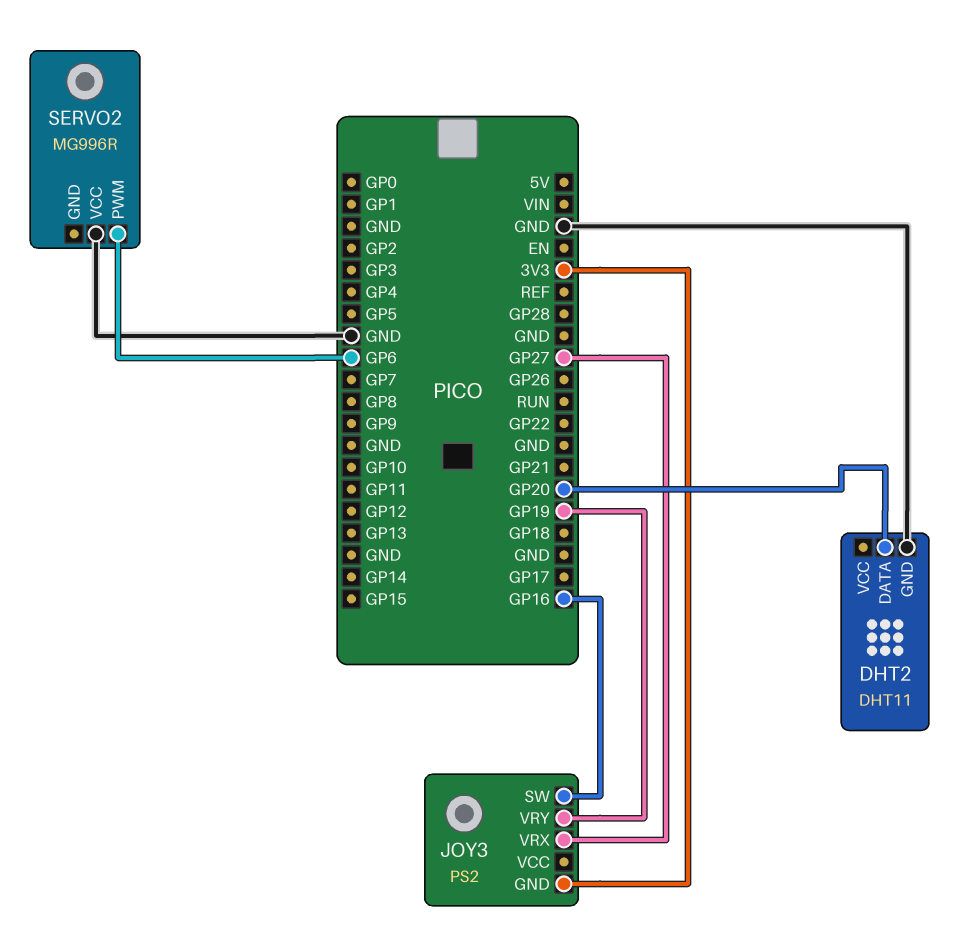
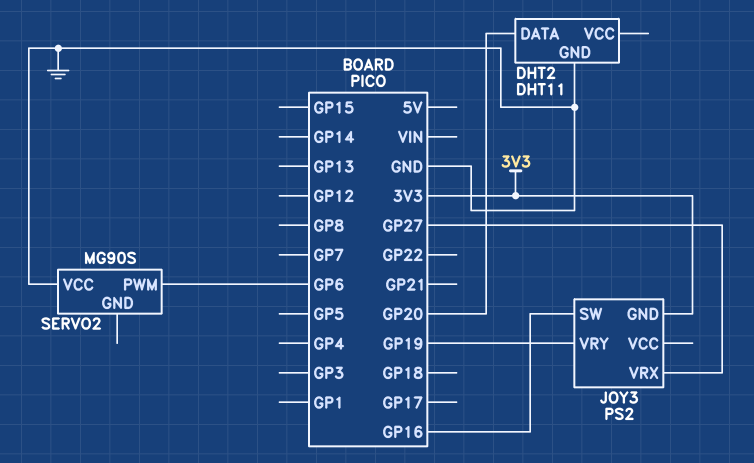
SERVO2: MG996R -> MG90S

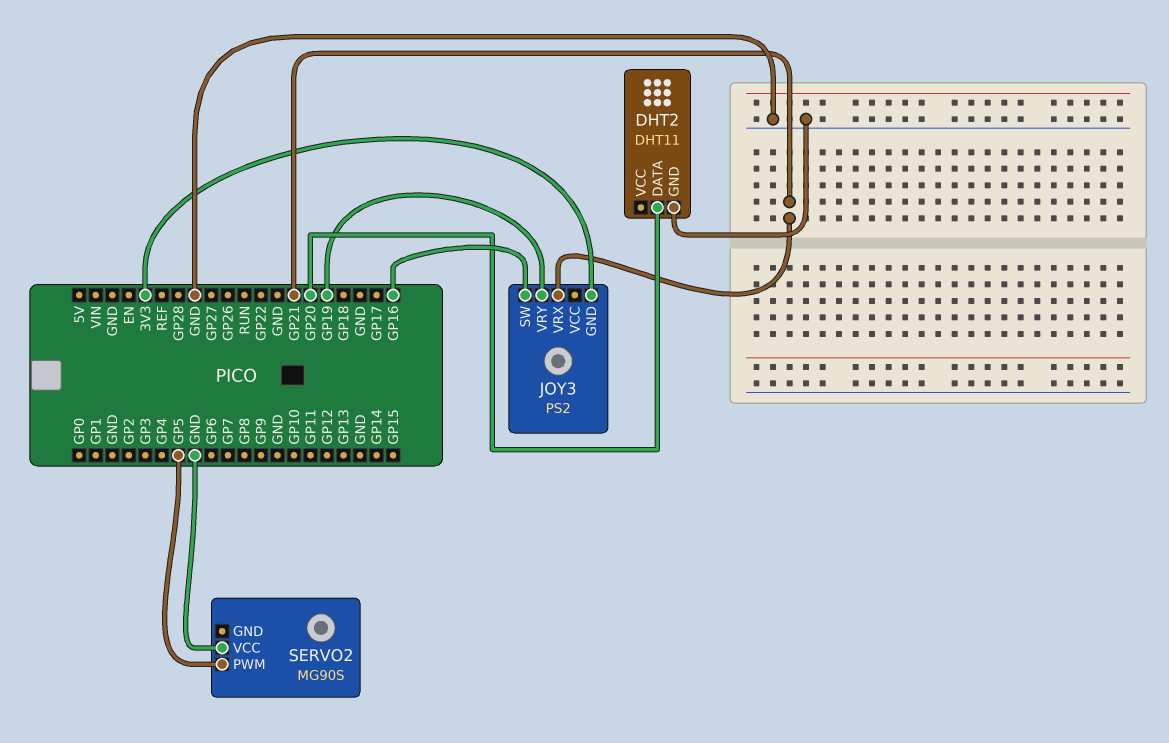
JOY3 pin VRX: GP27 -> GP21
SERVO2 pin PWM: GP6 -> GP5

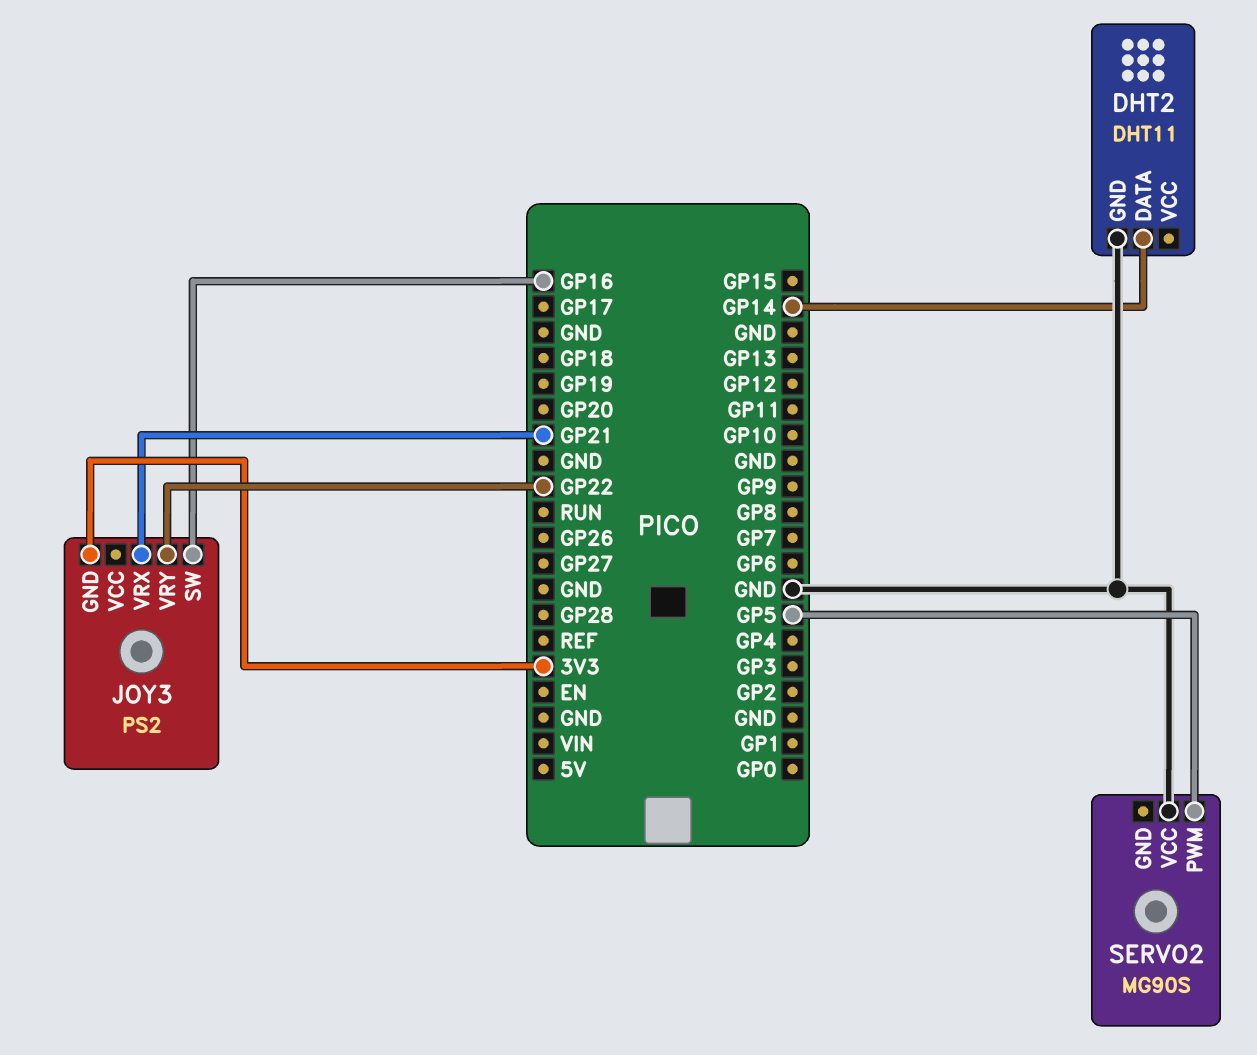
DHT2 pin DATA: GP20 -> GP14
JOY3 pin VRY: GP19 -> GP22

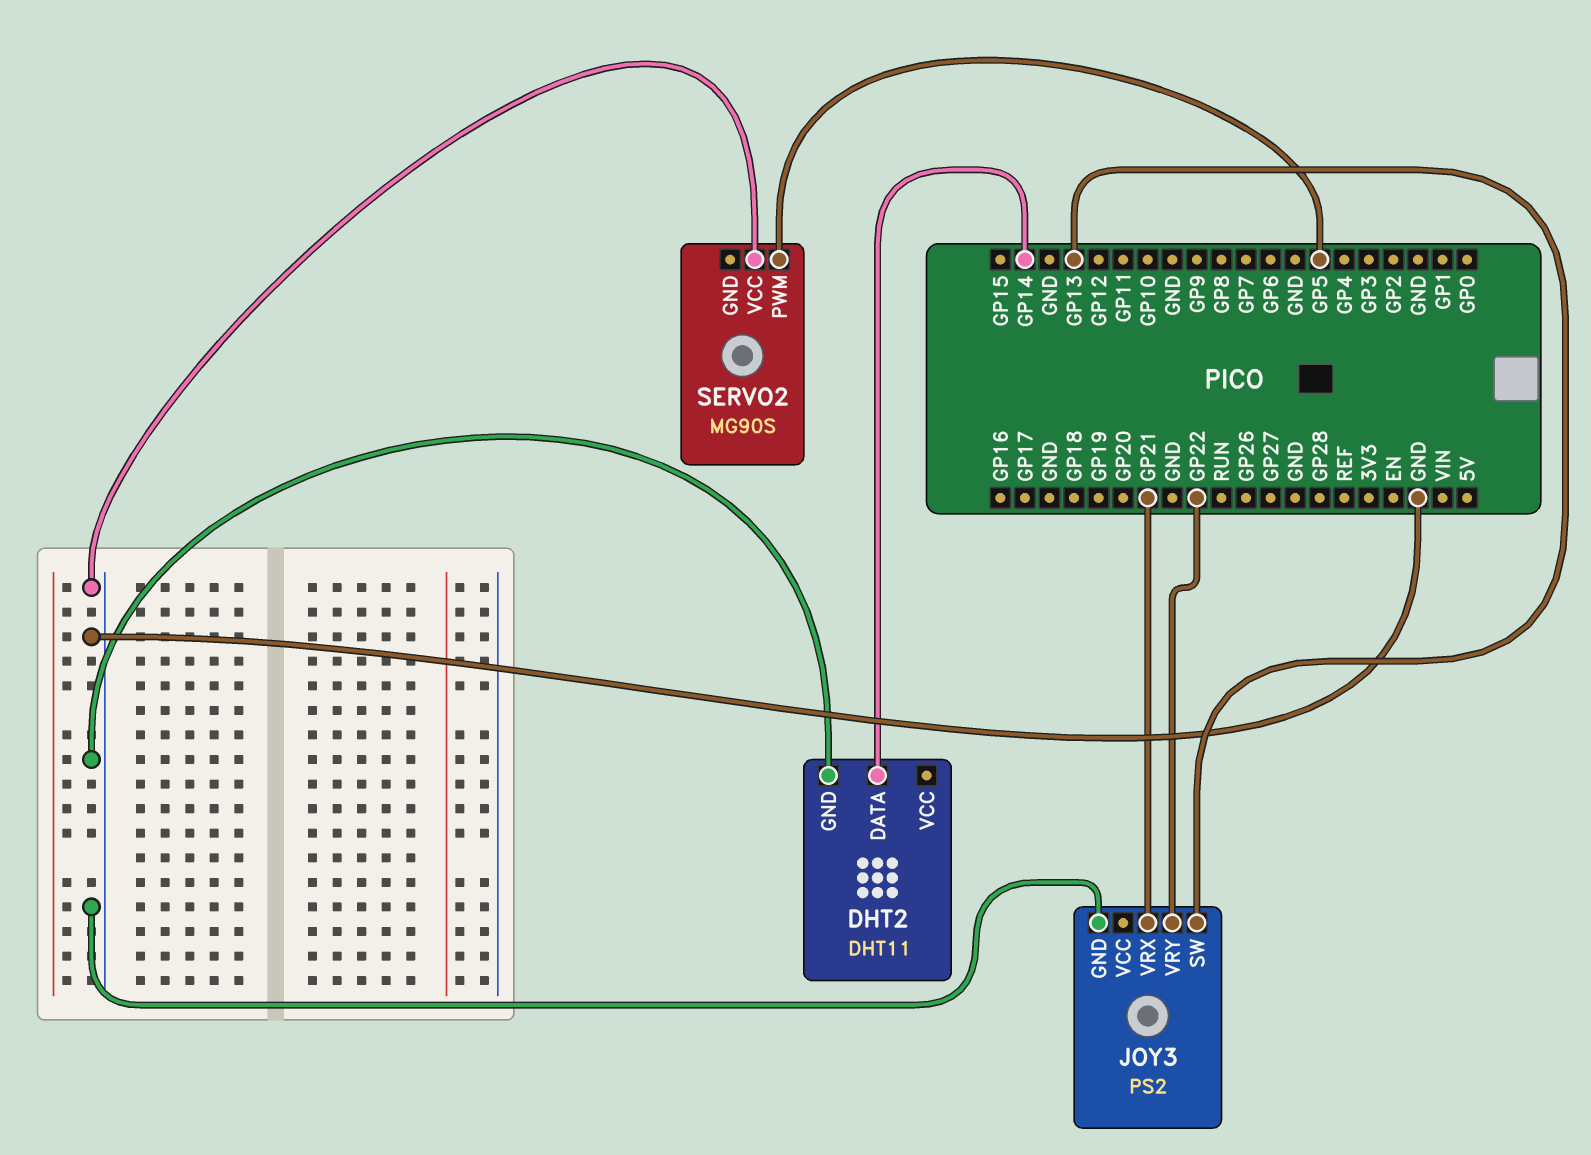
JOY3 pin GND: 3V3 -> GND
JOY3 pin SW: GP16 -> GP13

